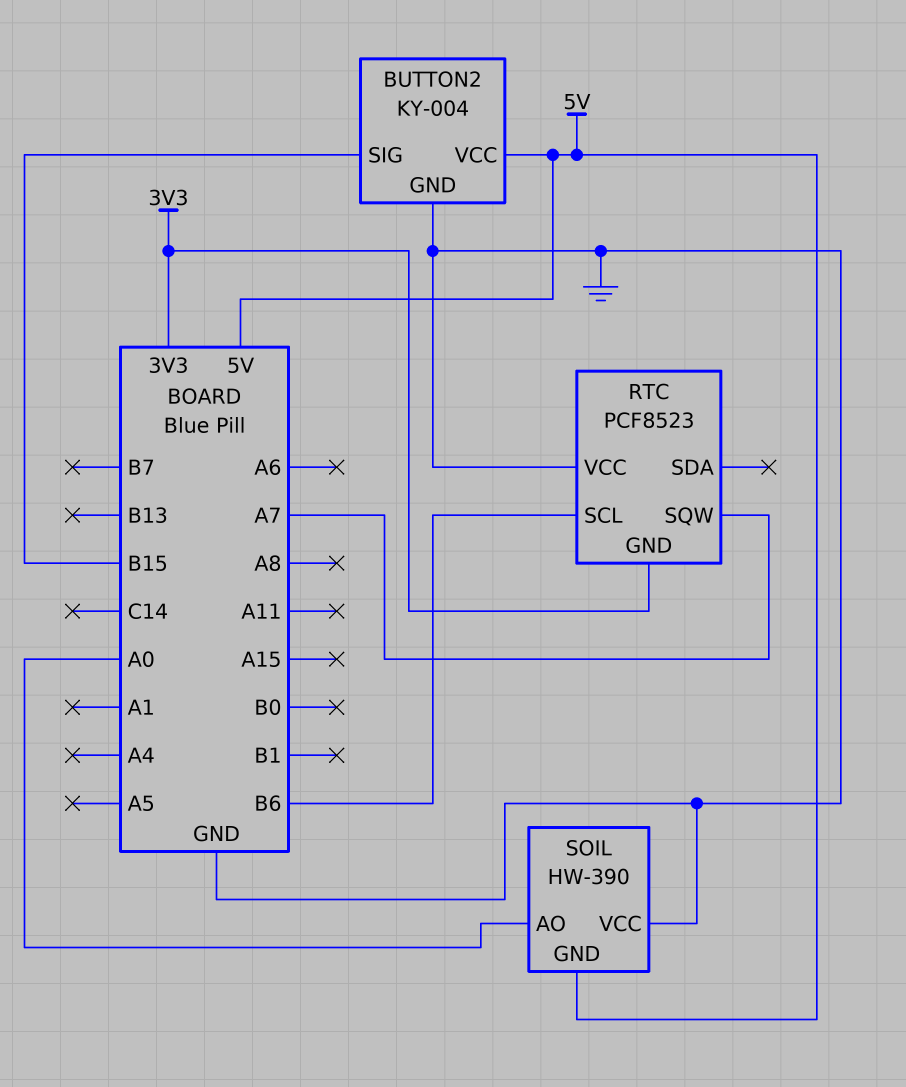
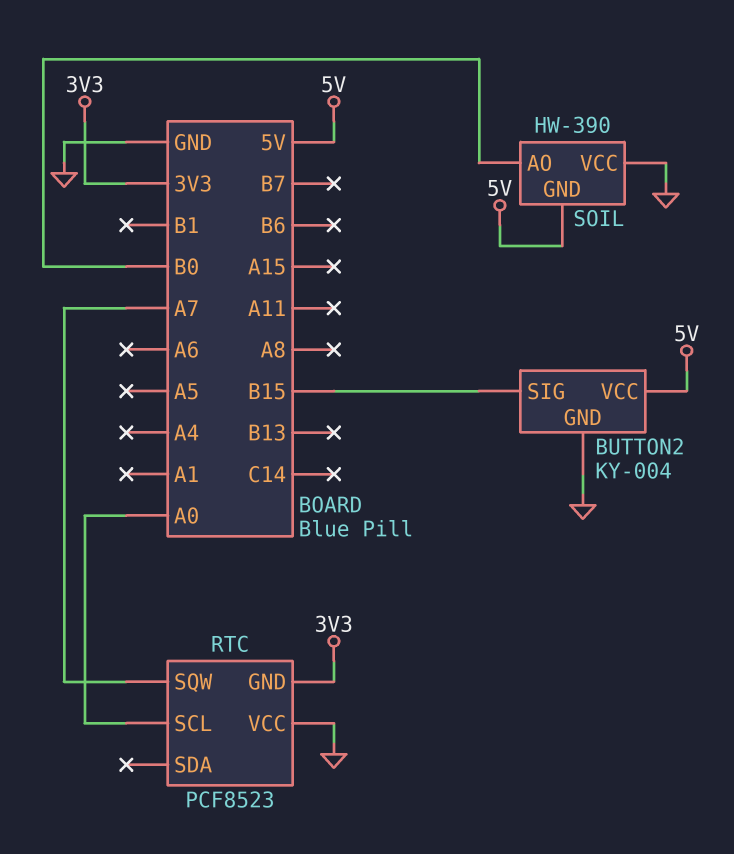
RTC pin SCL: B6 -> A0
SOIL pin AO: A0 -> B0

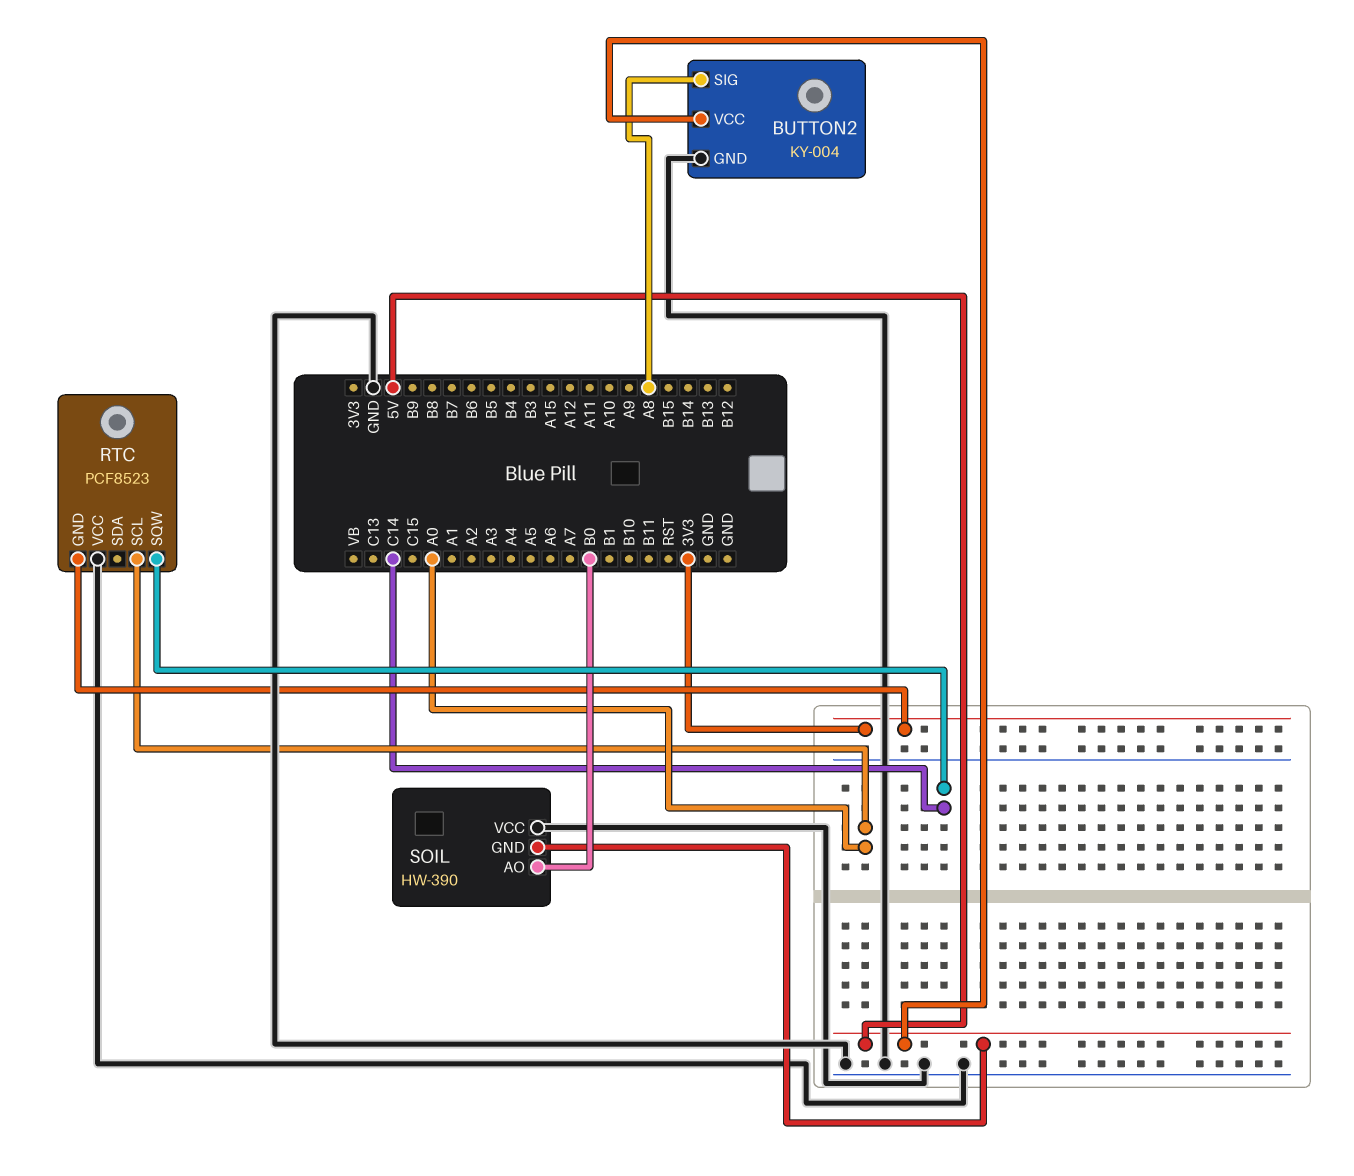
BUTTON2 pin SIG: B15 -> A8
RTC pin SQW: A7 -> C14

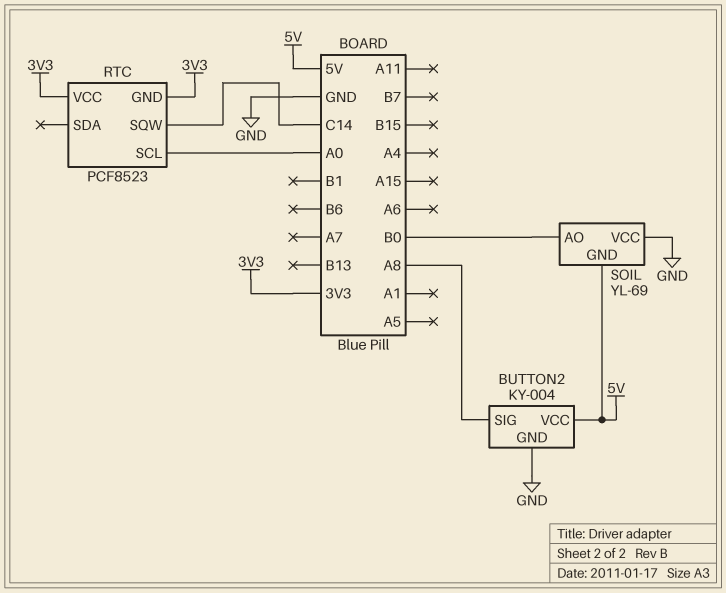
RTC pin VCC: GND -> 3V3
SOIL: HW-390 -> YL-69

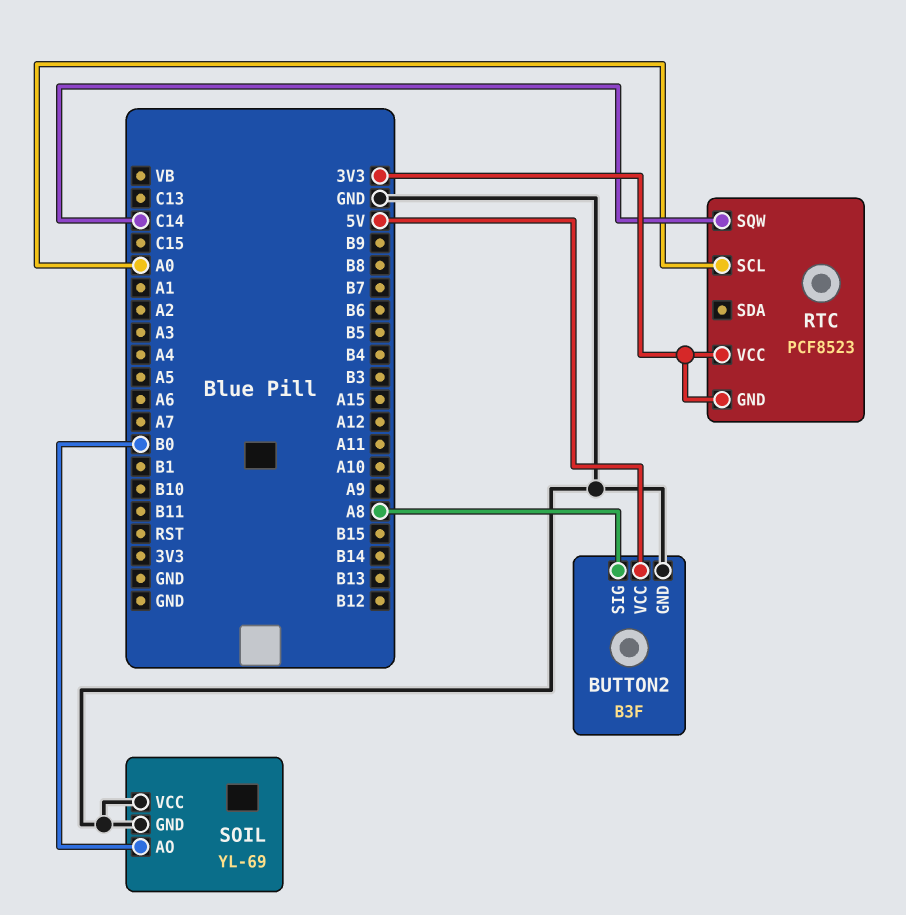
BUTTON2: KY-004 -> B3F
SOIL pin GND: 5V -> GND

